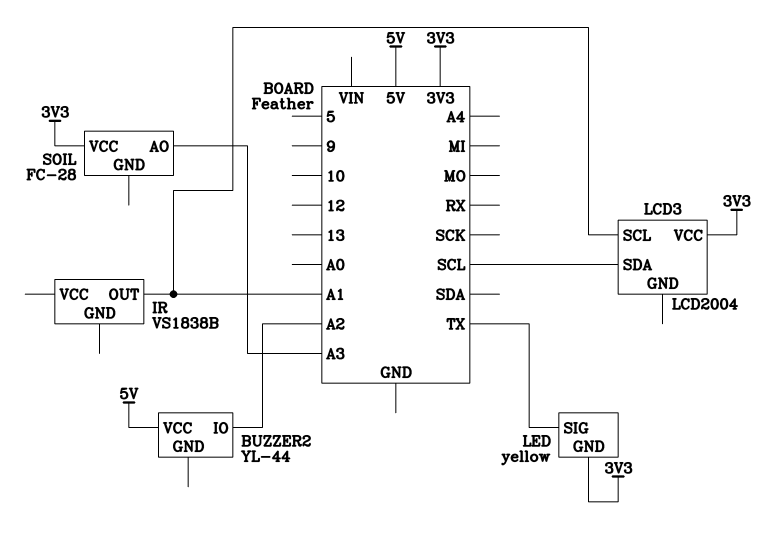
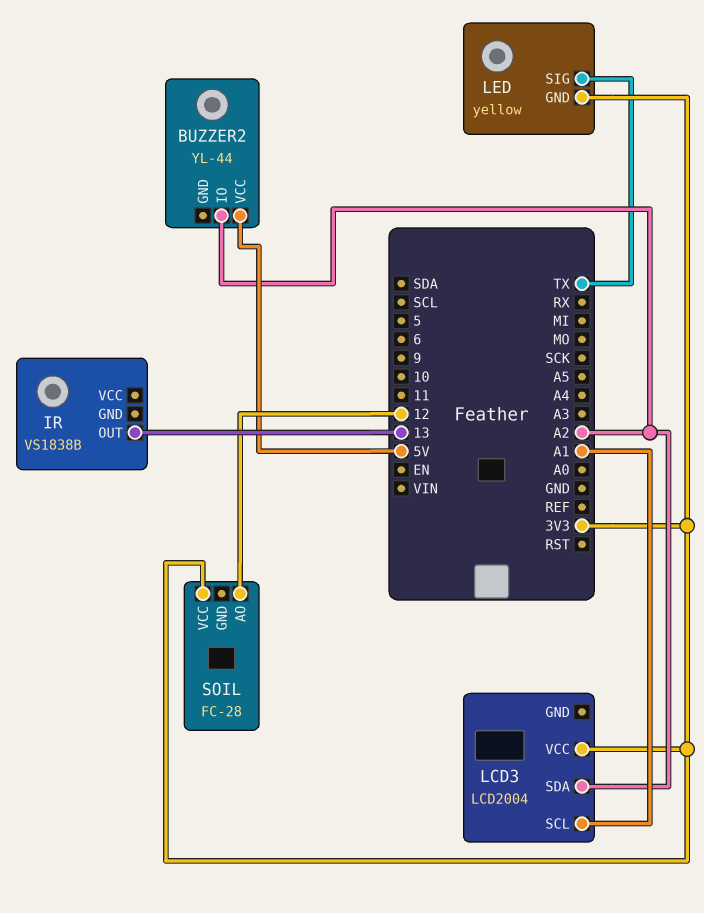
IR pin OUT: A1 -> 13
LCD3 pin SDA: SCL -> A2
SOIL pin AO: A3 -> 12

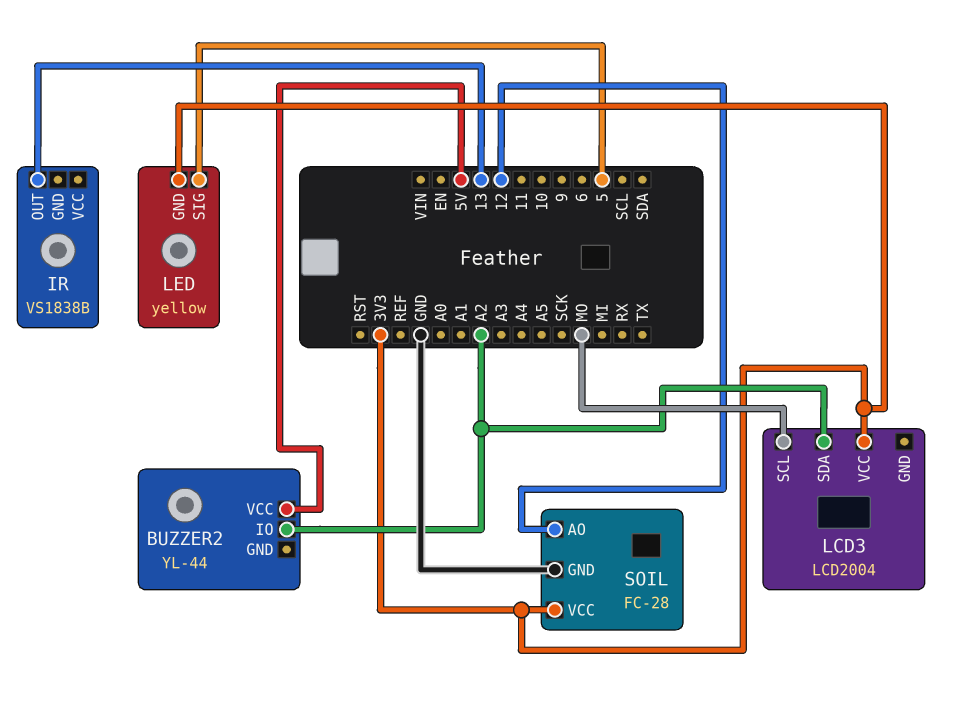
LCD3 pin SCL: A1 -> MO
LED pin SIG: TX -> 5
SOIL pin GND: none -> GND

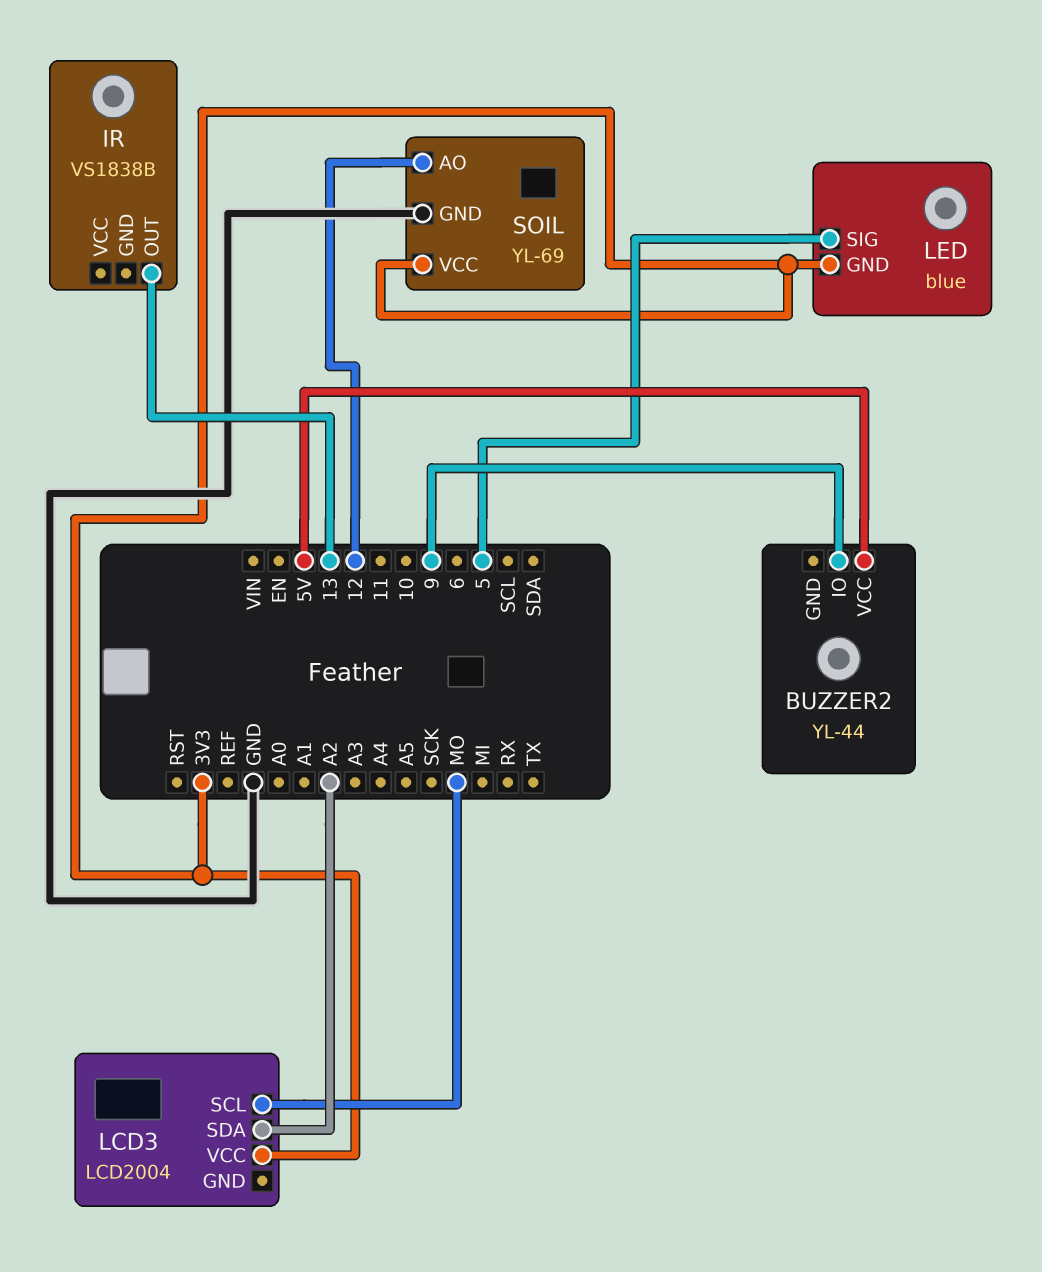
BUZZER2 pin IO: A2 -> 9
LED: yellow -> blue
SOIL: FC-28 -> YL-69

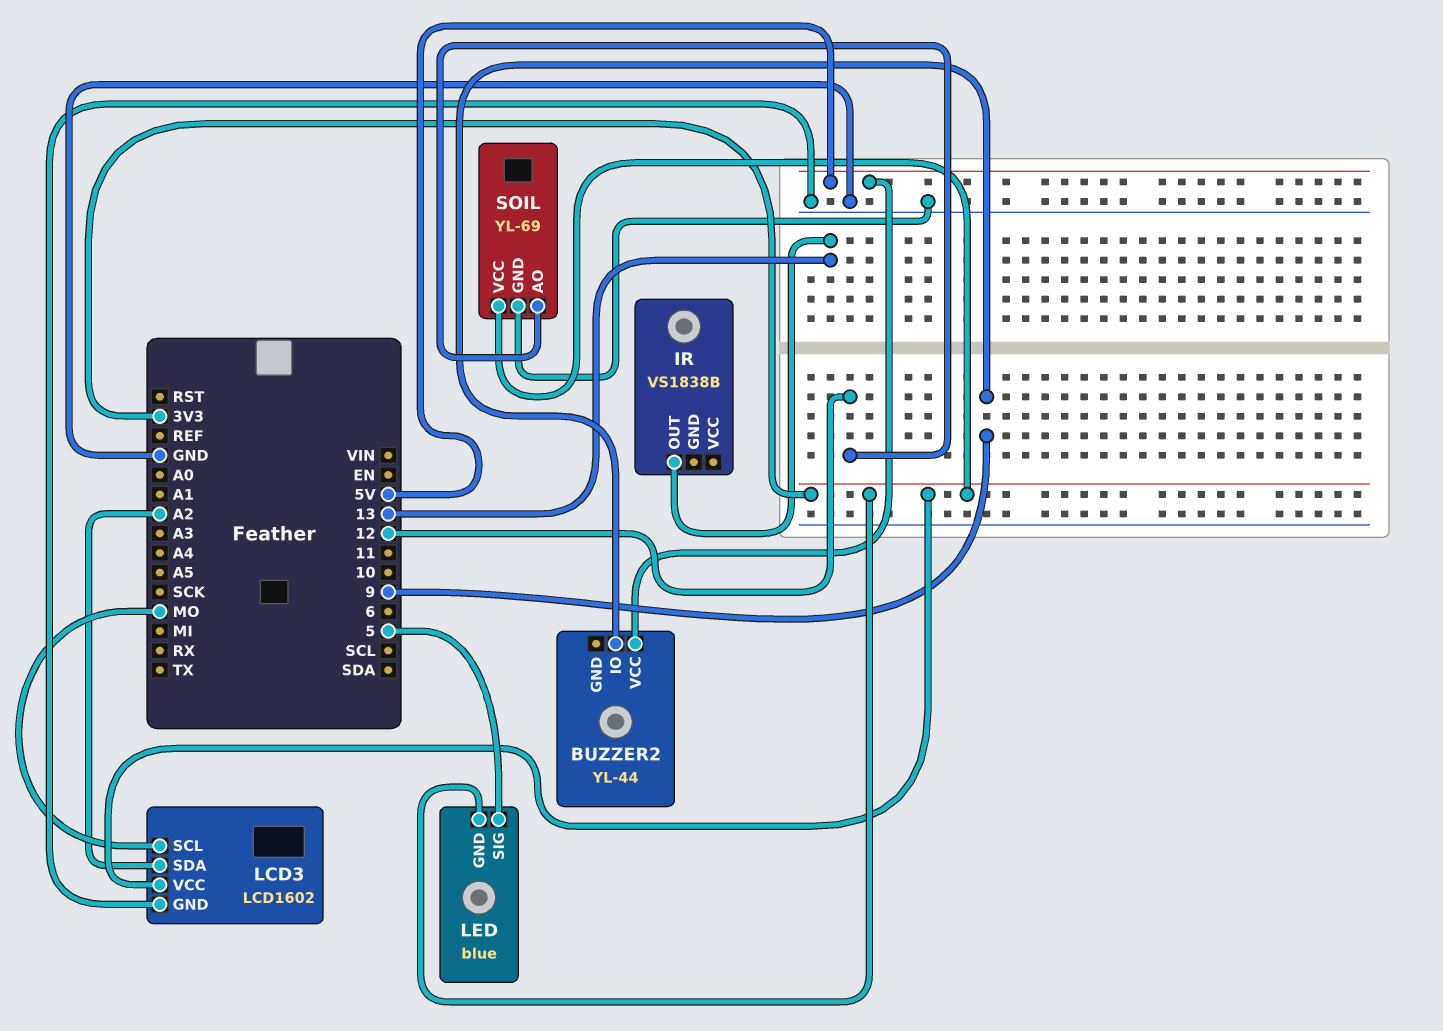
LCD3: LCD2004 -> LCD1602
LCD3 pin GND: none -> GND

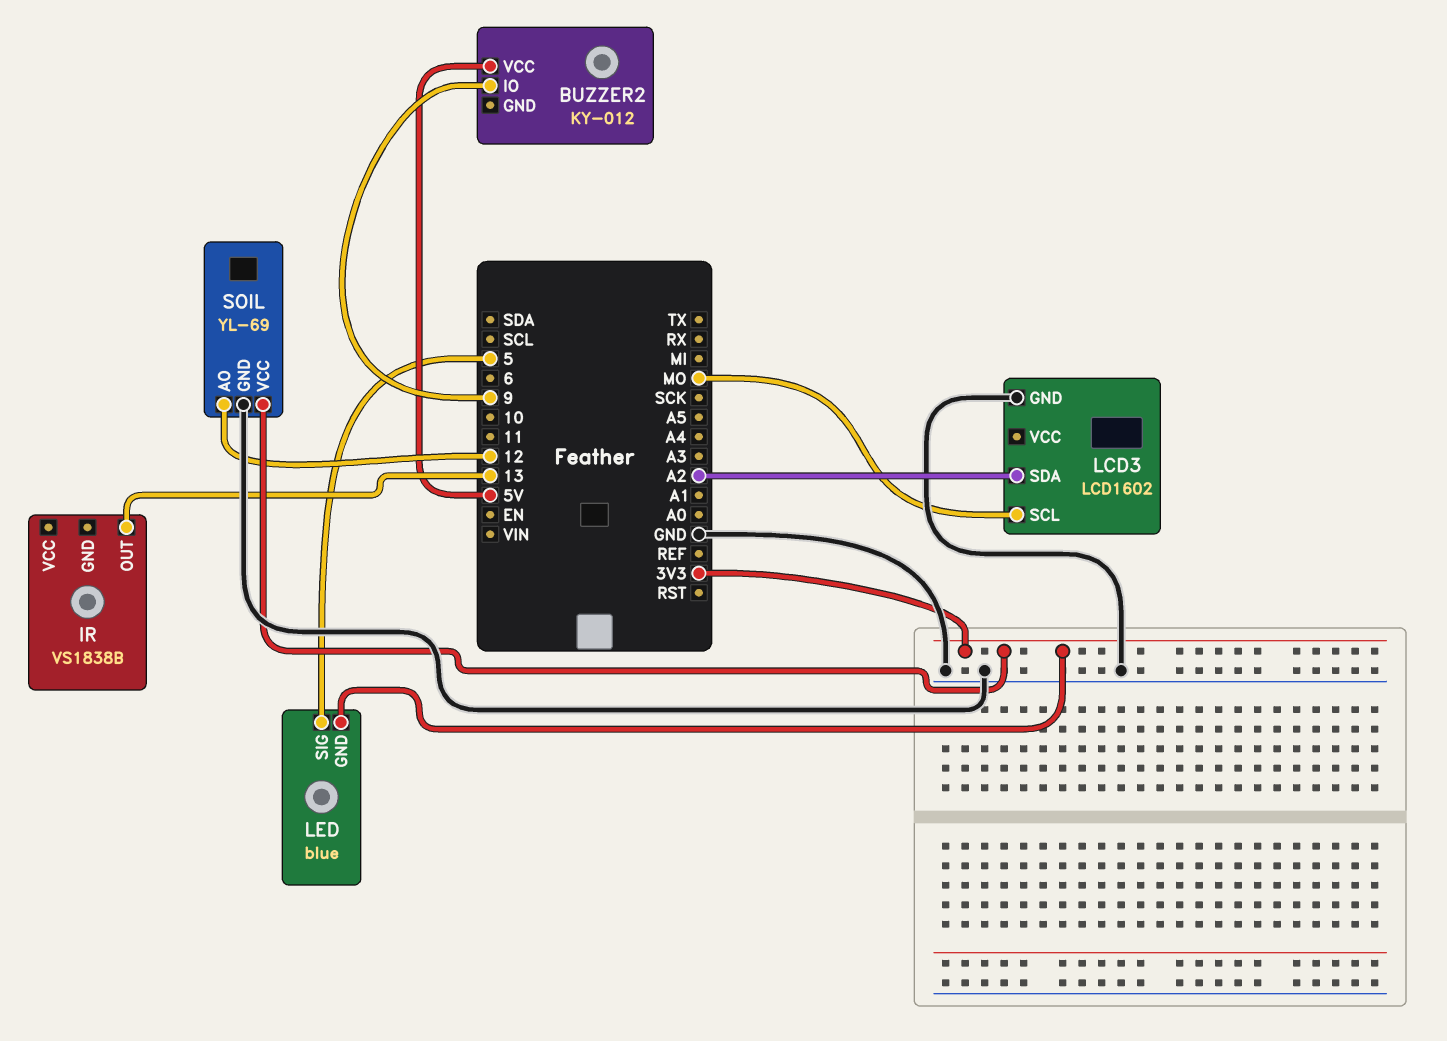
BUZZER2: YL-44 -> KY-012
LCD3 pin VCC: 3V3 -> none

